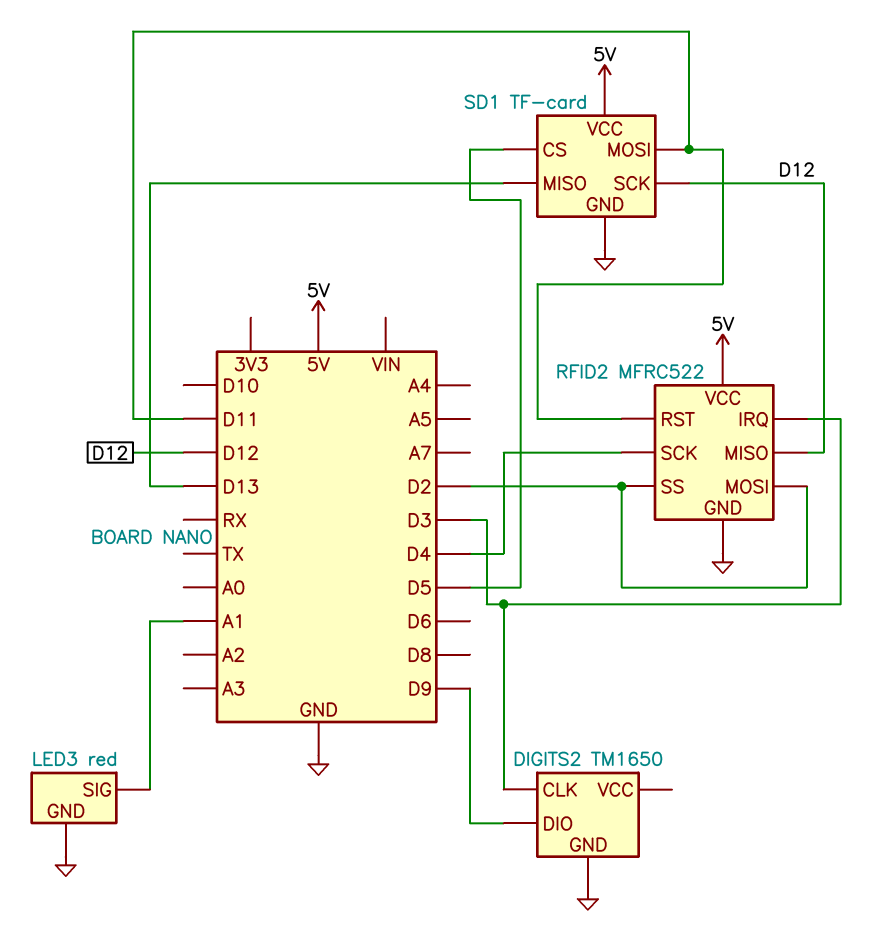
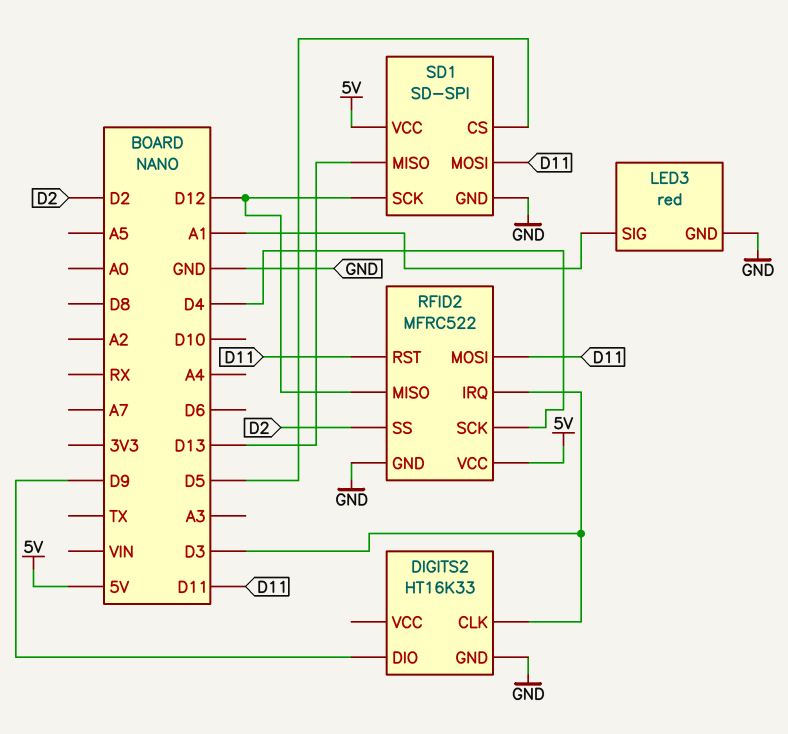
DIGITS2: TM1650 -> HT16K33
RFID2 pin MOSI: D2 -> D11
SD1: TF-card -> SD-SPI

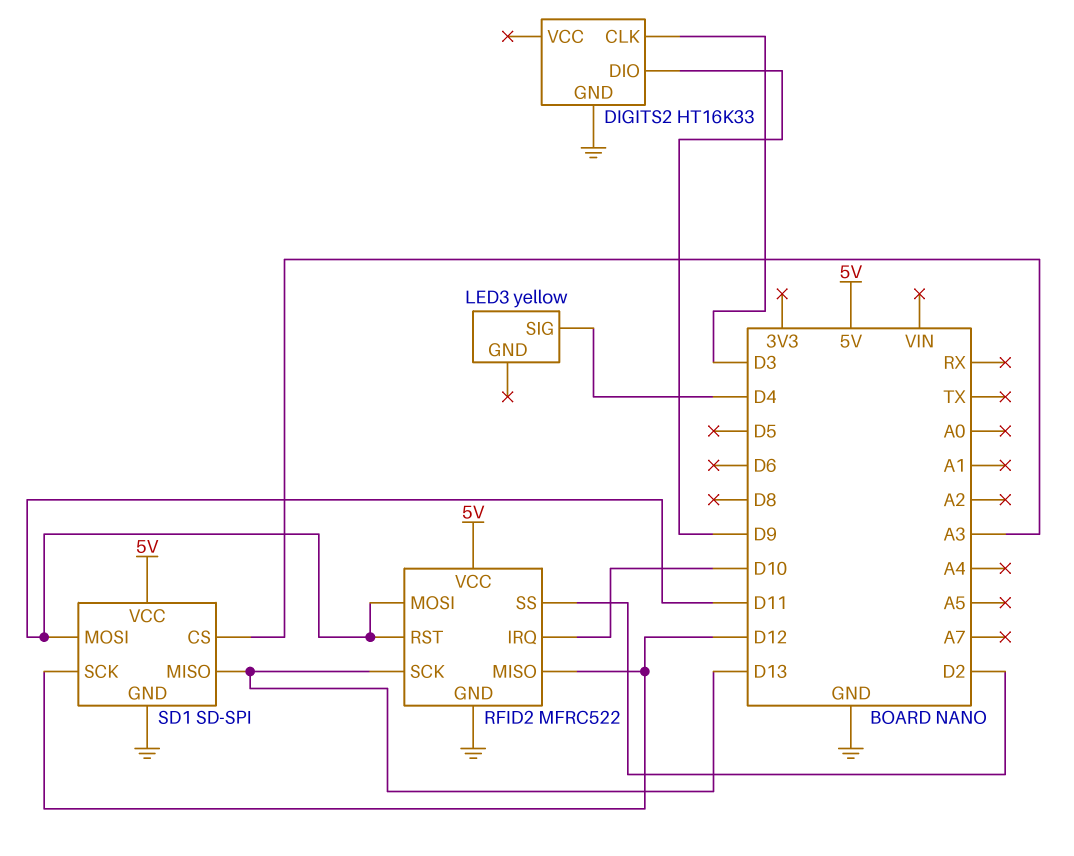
LED3: red -> yellow
LED3 pin GND: GND -> none
LED3 pin SIG: A1 -> D4
RFID2 pin IRQ: D3 -> D10
RFID2 pin SCK: D4 -> D13
SD1 pin CS: D5 -> A3

